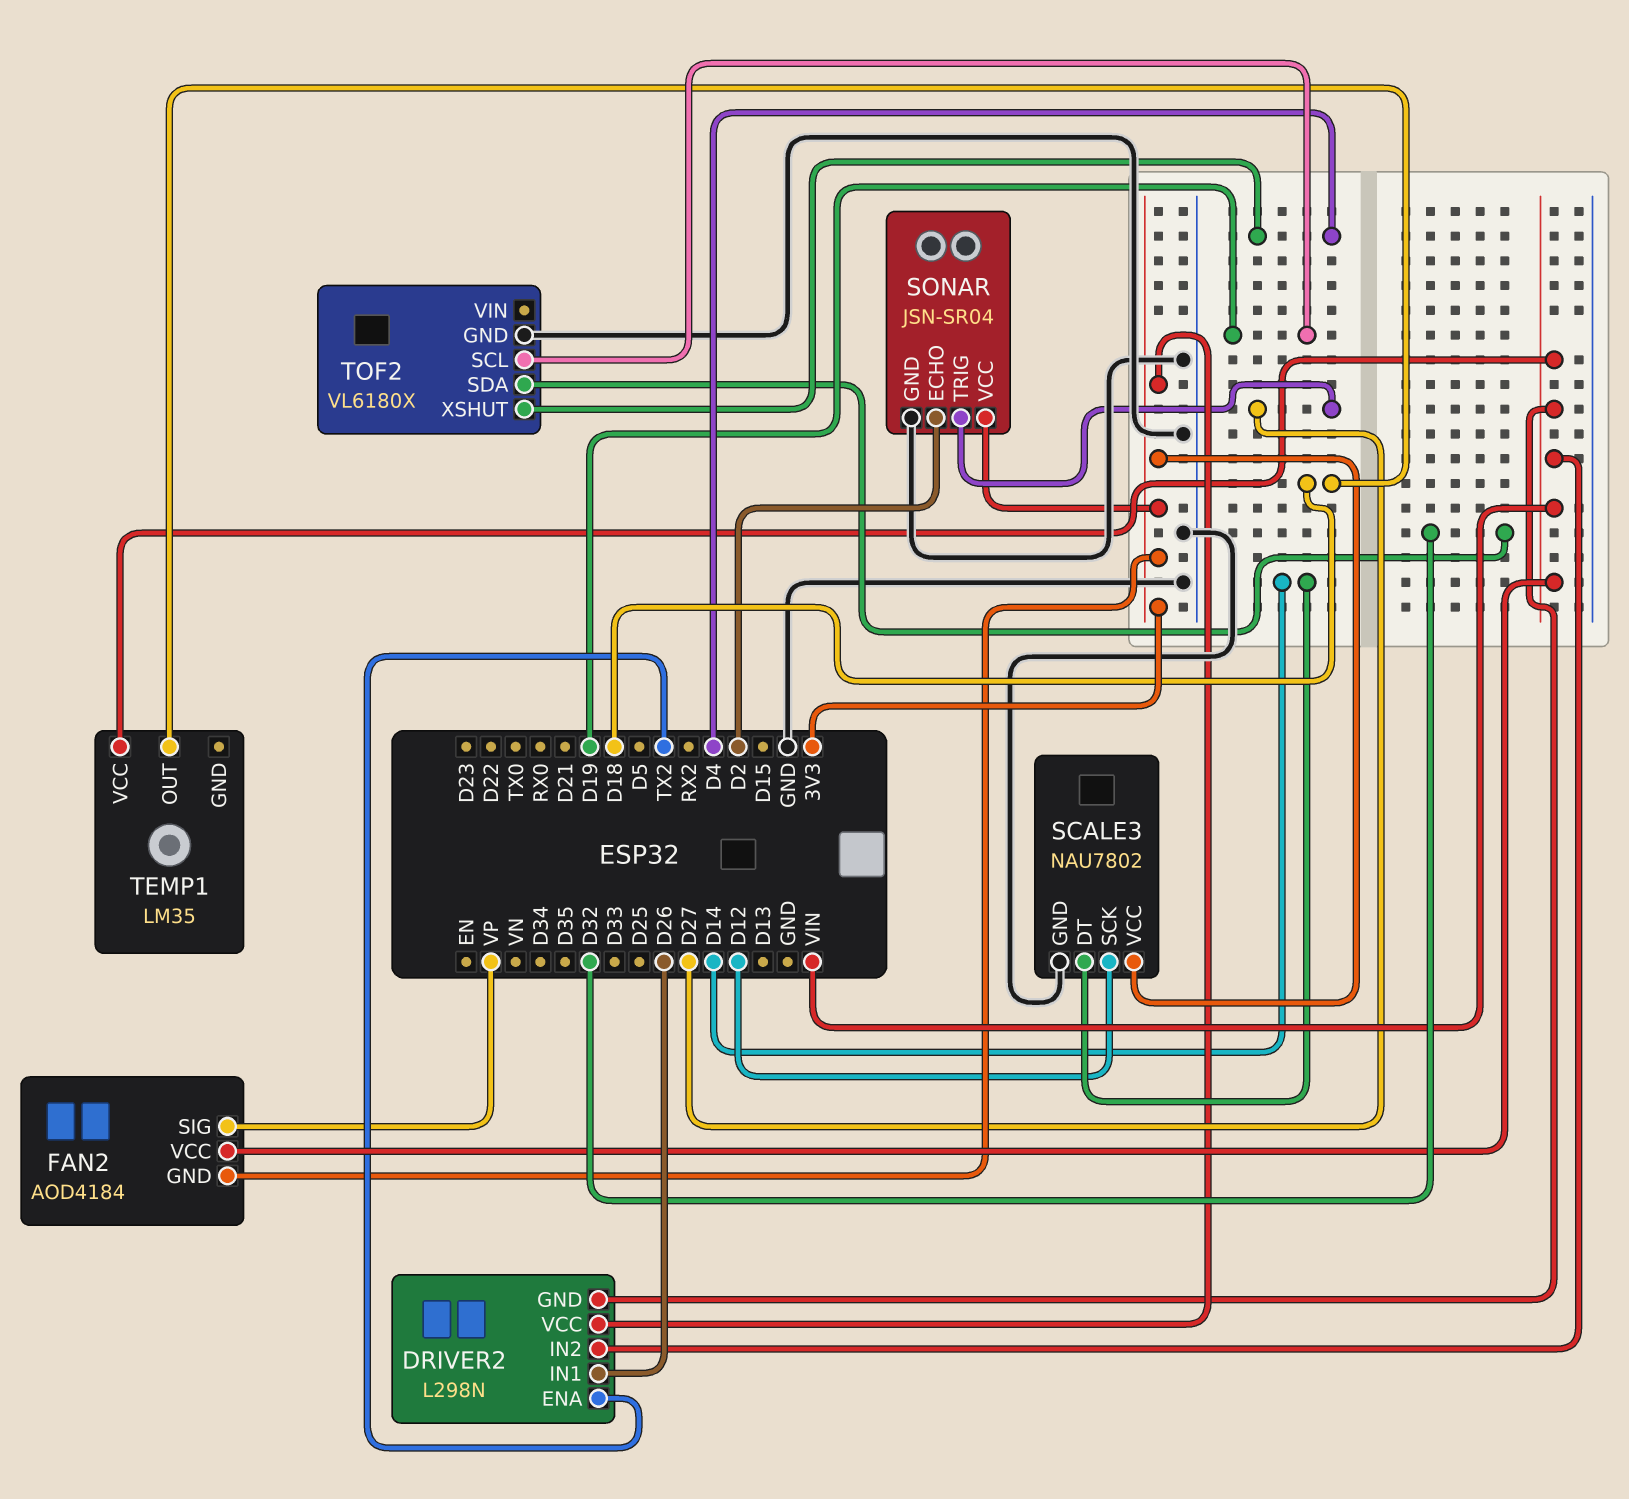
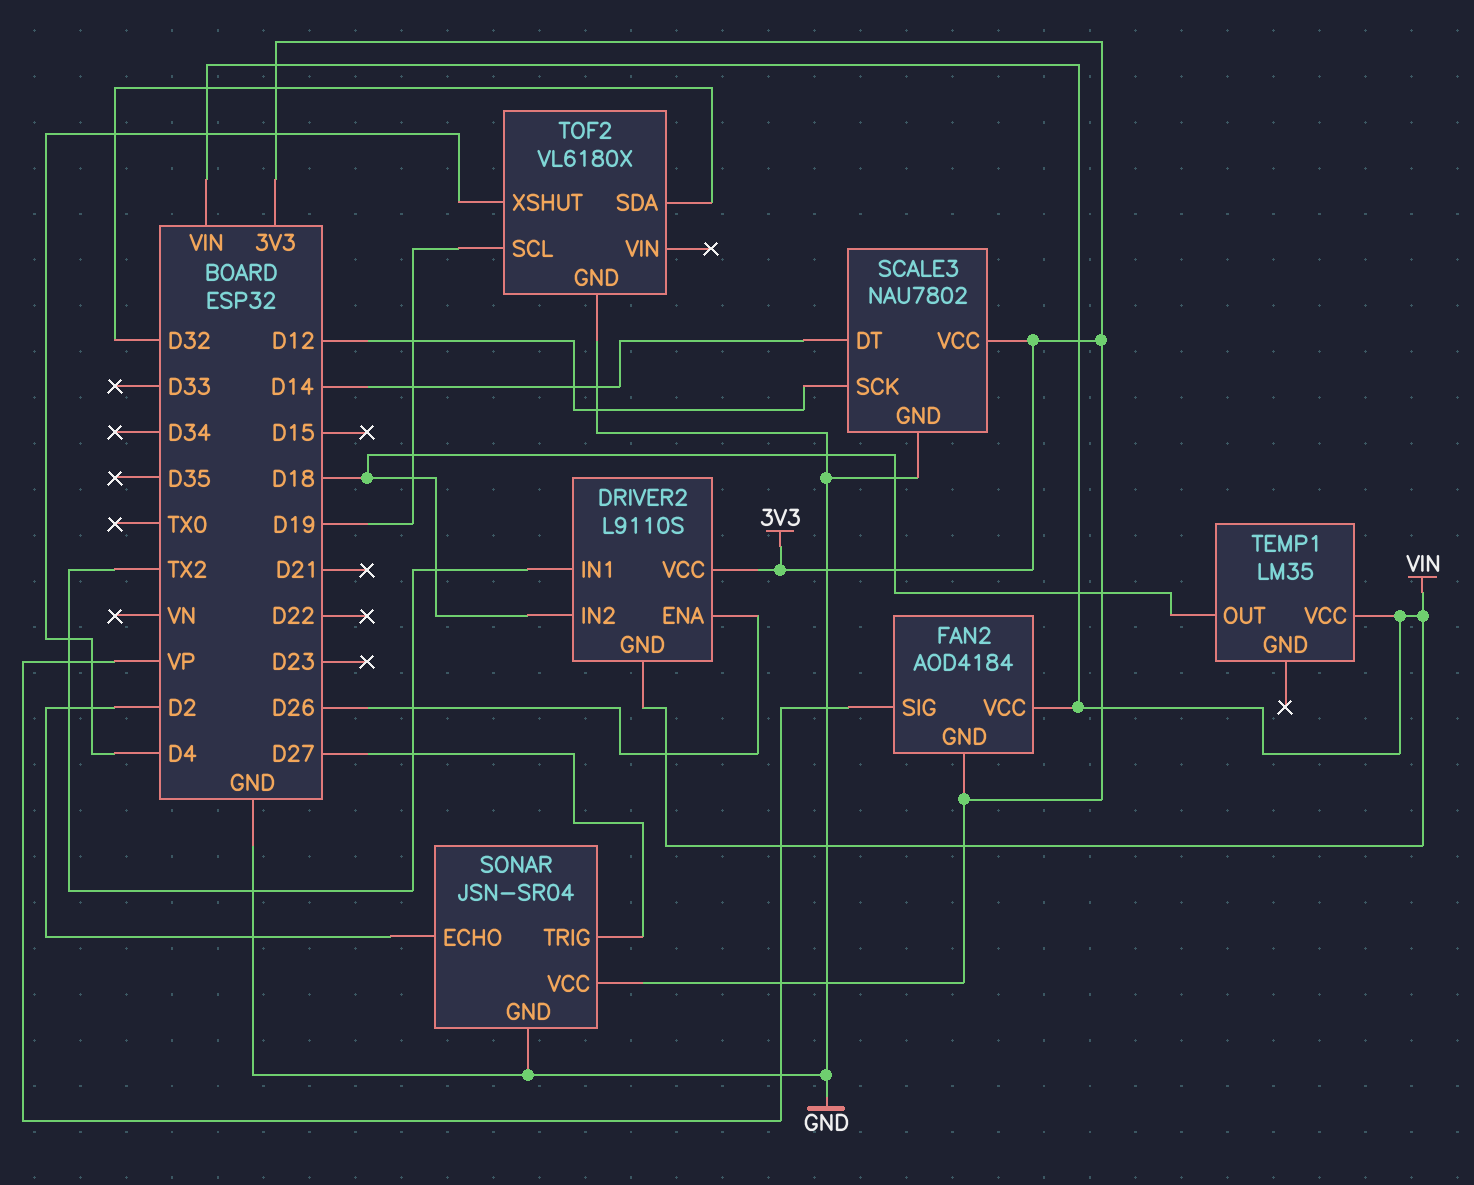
DRIVER2: L298N -> L9110S
DRIVER2 pin ENA: TX2 -> D26
DRIVER2 pin IN1: D26 -> TX2
DRIVER2 pin IN2: VIN -> D18

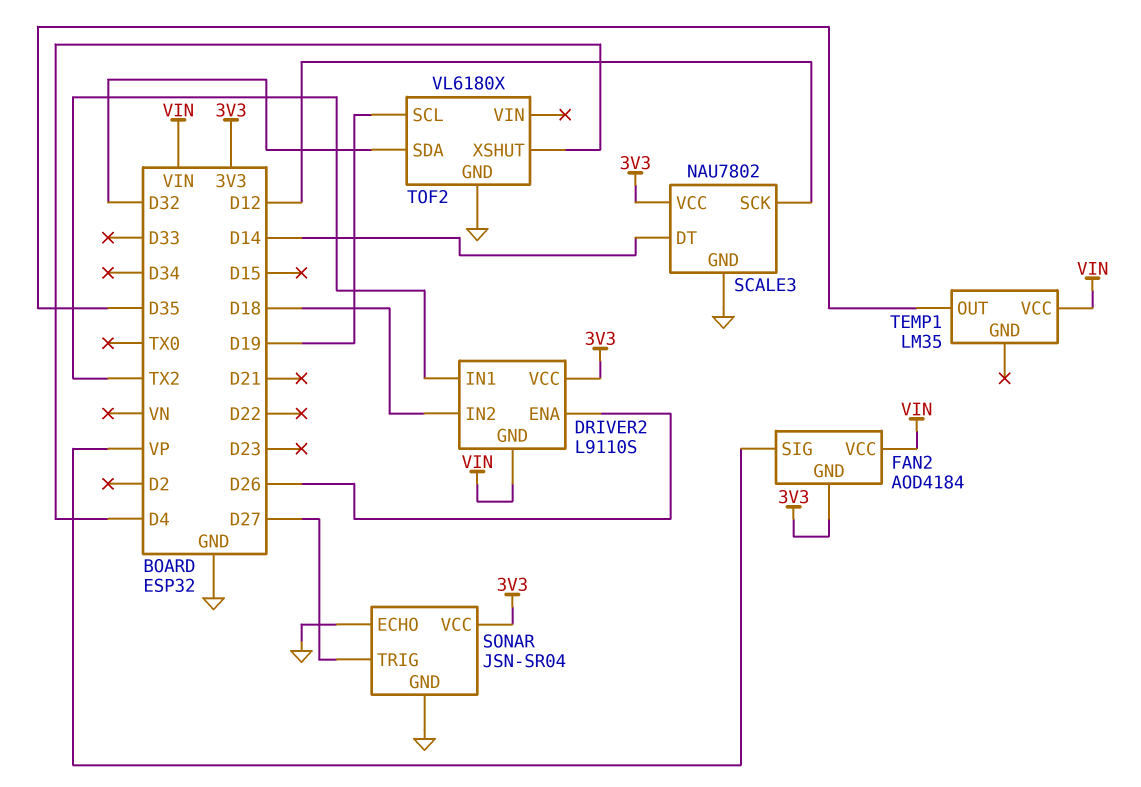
SONAR pin ECHO: D2 -> GND
TEMP1 pin OUT: D18 -> D35

